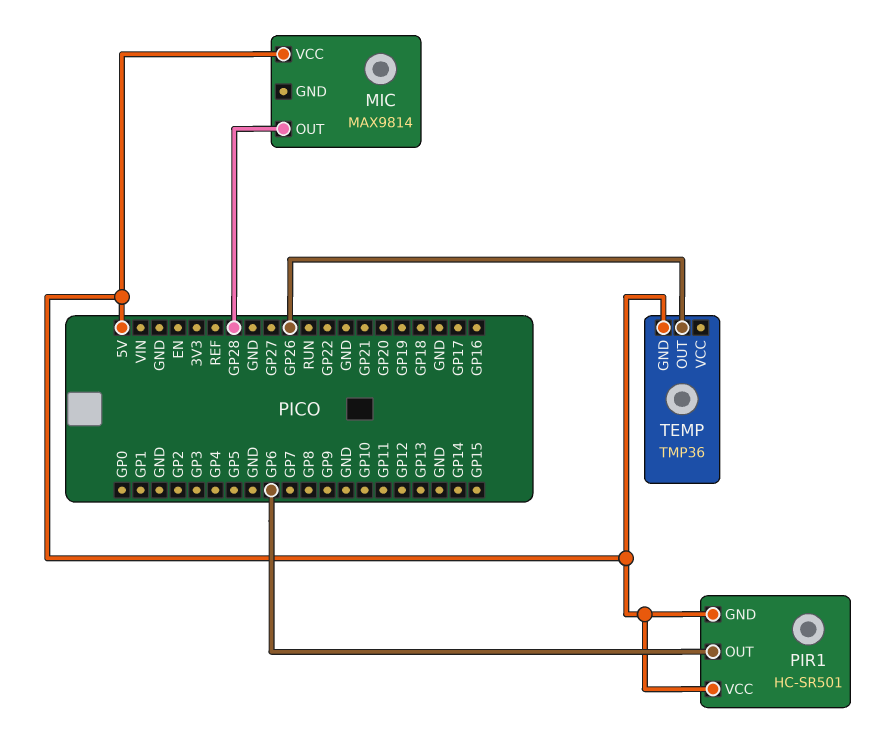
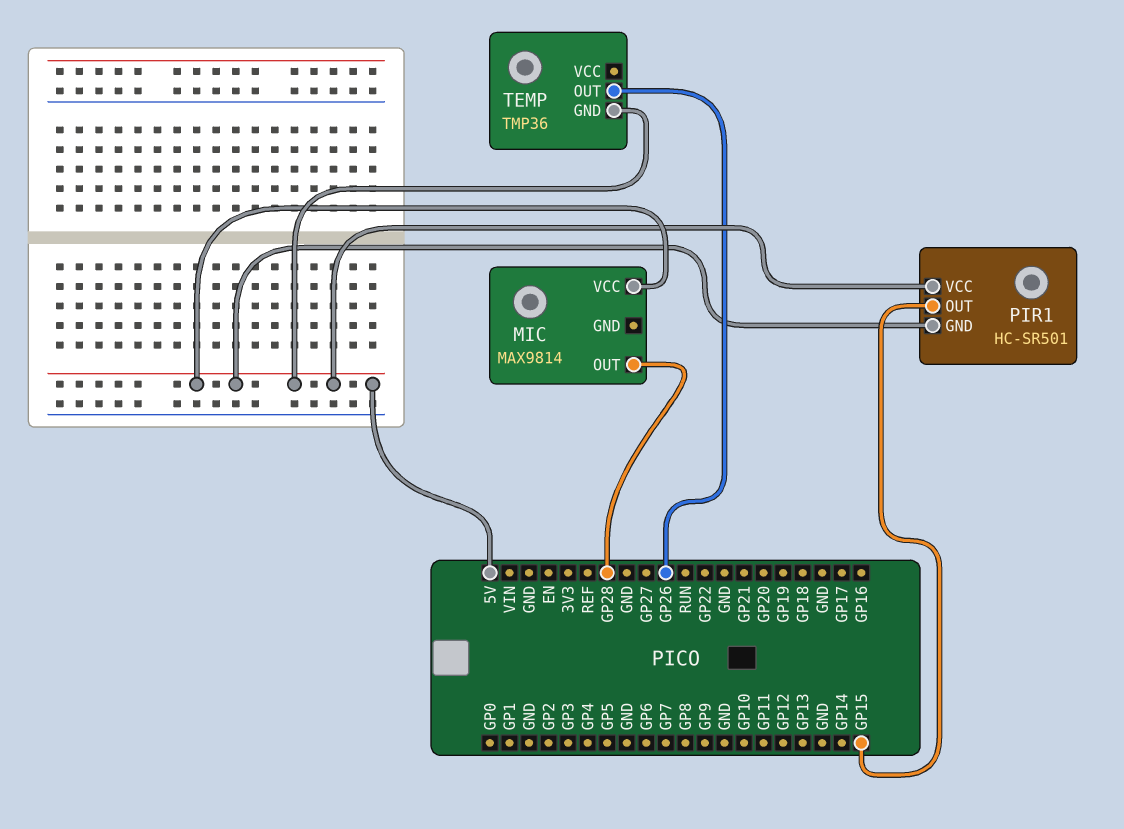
PIR1 pin OUT: GP6 -> GP15

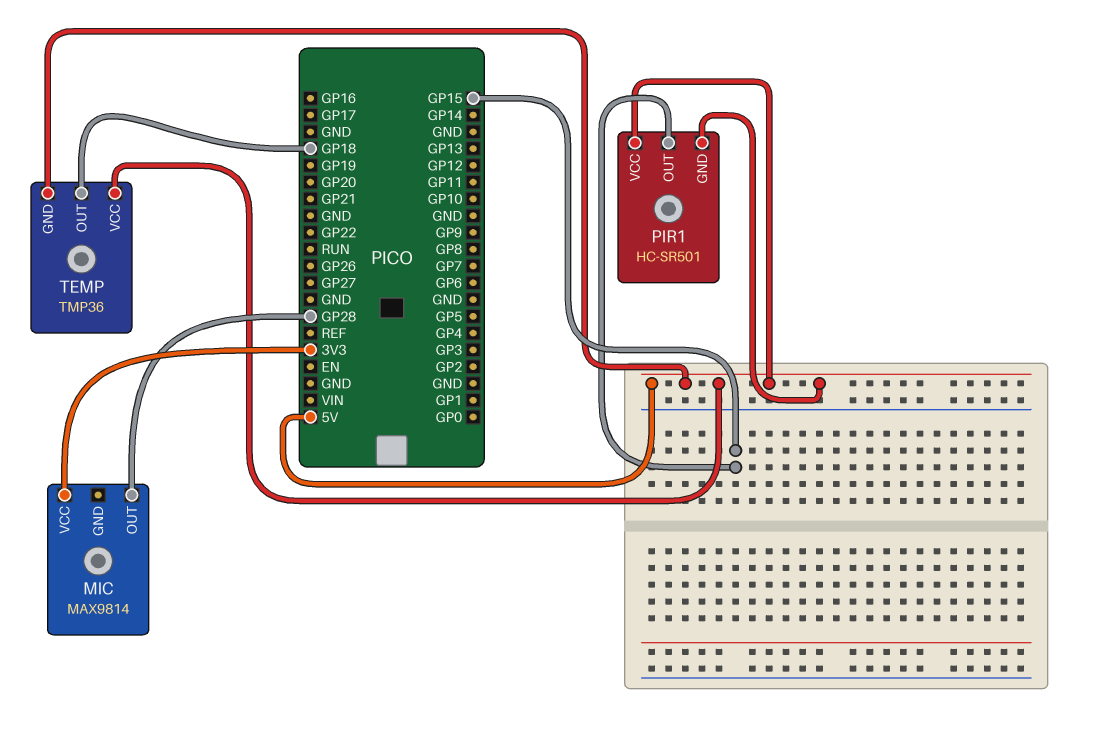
MIC pin VCC: 5V -> 3V3
TEMP pin OUT: GP26 -> GP18
TEMP pin VCC: none -> 5V

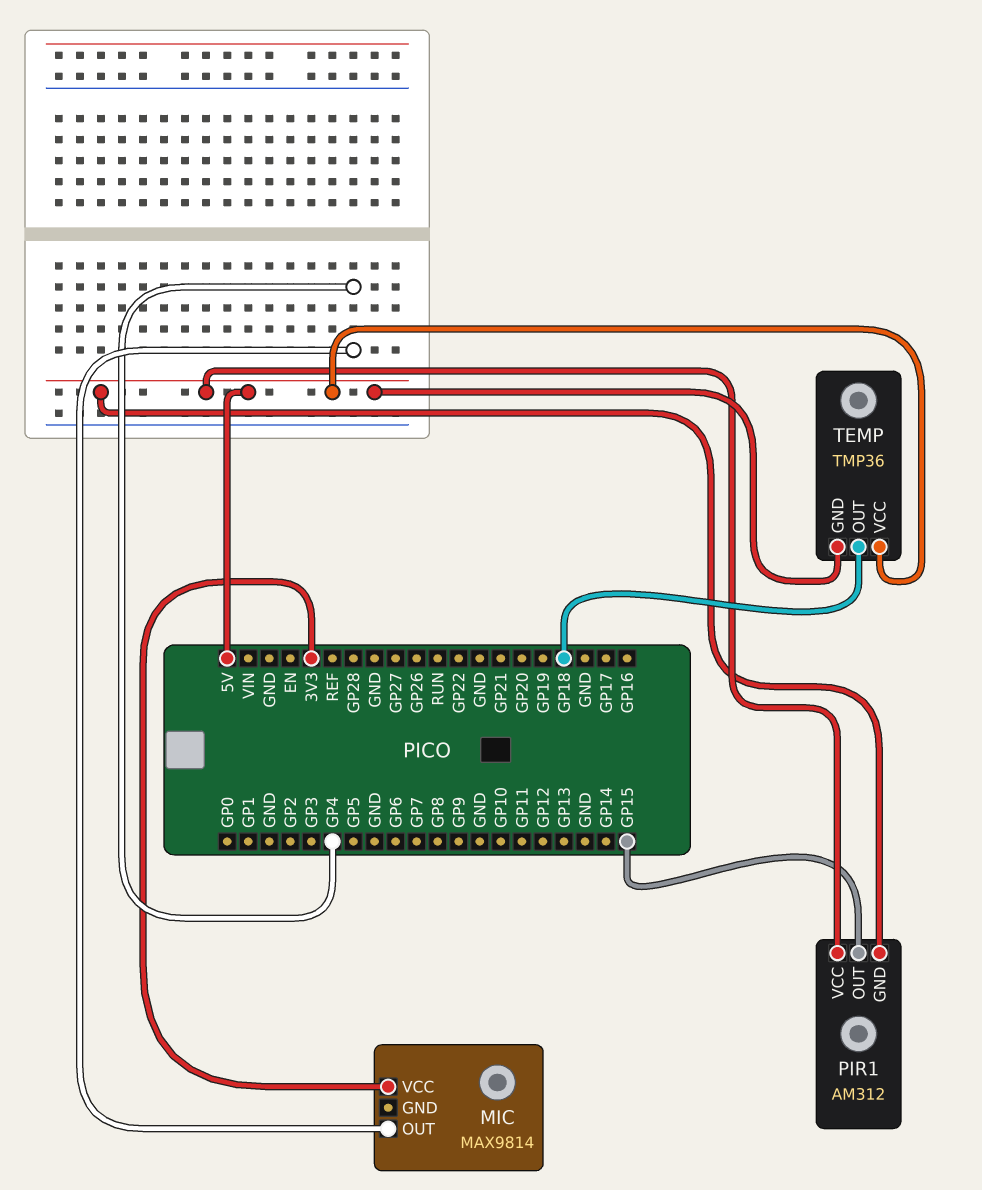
MIC pin OUT: GP28 -> GP4
PIR1: HC-SR501 -> AM312

